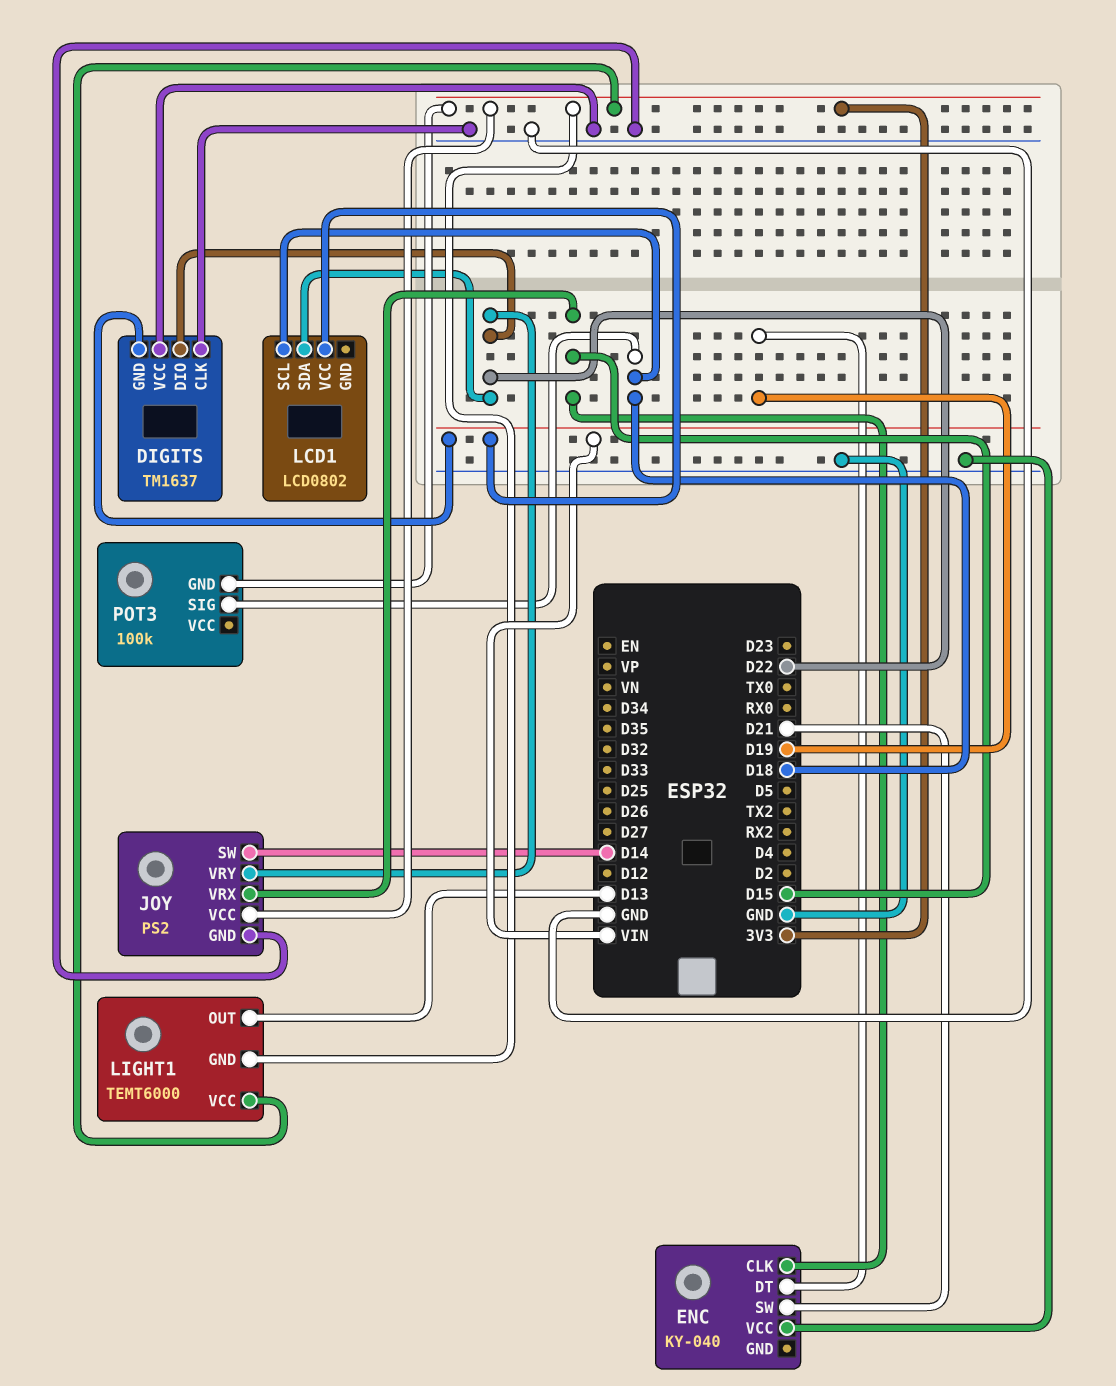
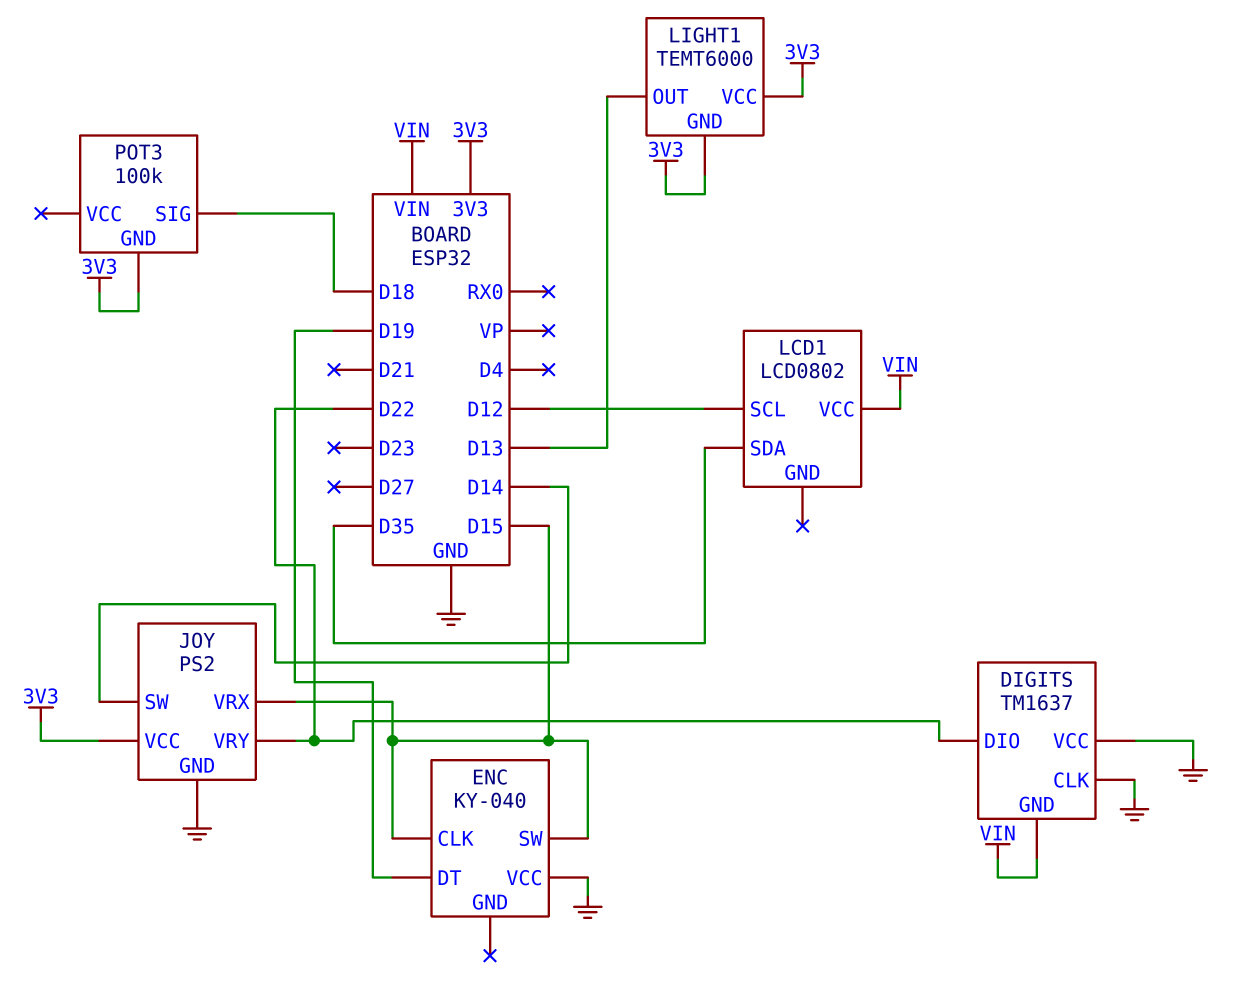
ENC pin SW: D21 -> D15
LCD1 pin SCL: D18 -> D12
LCD1 pin SDA: D22 -> D35

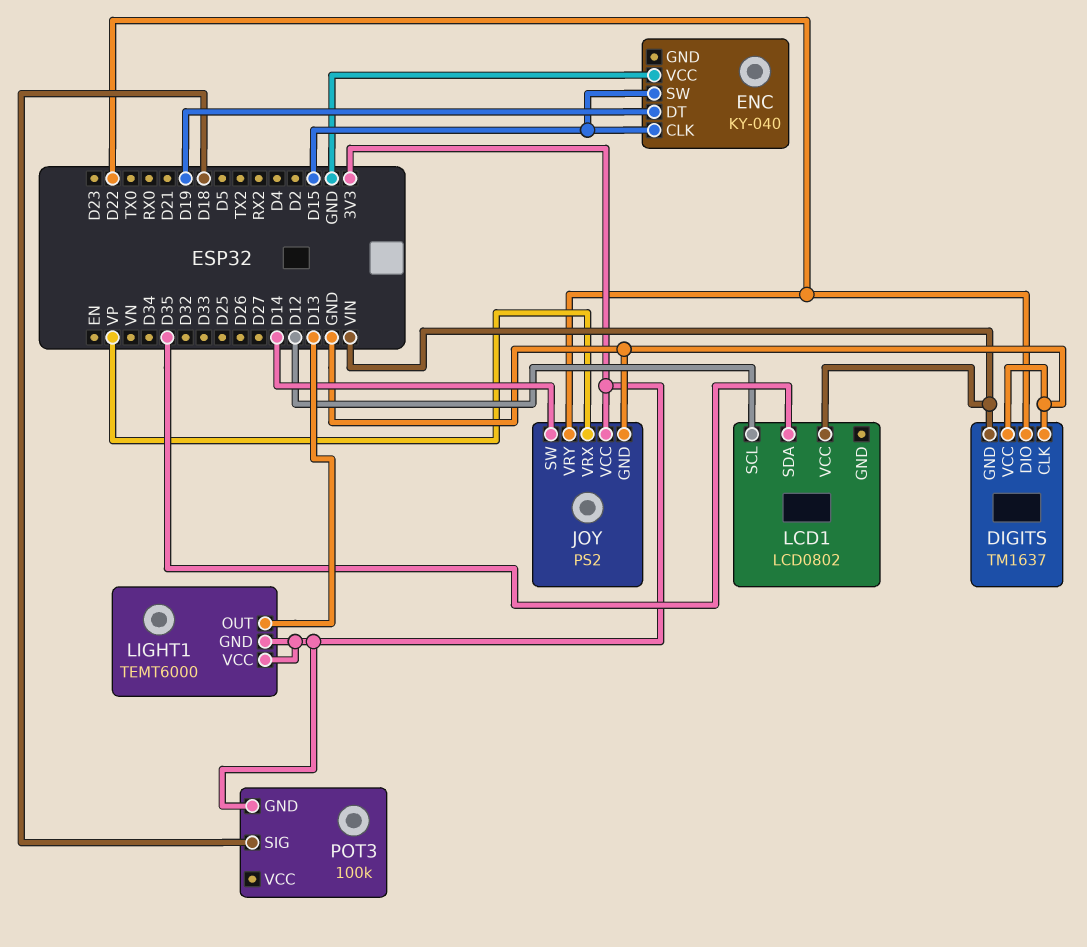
JOY pin VRX: D15 -> VP

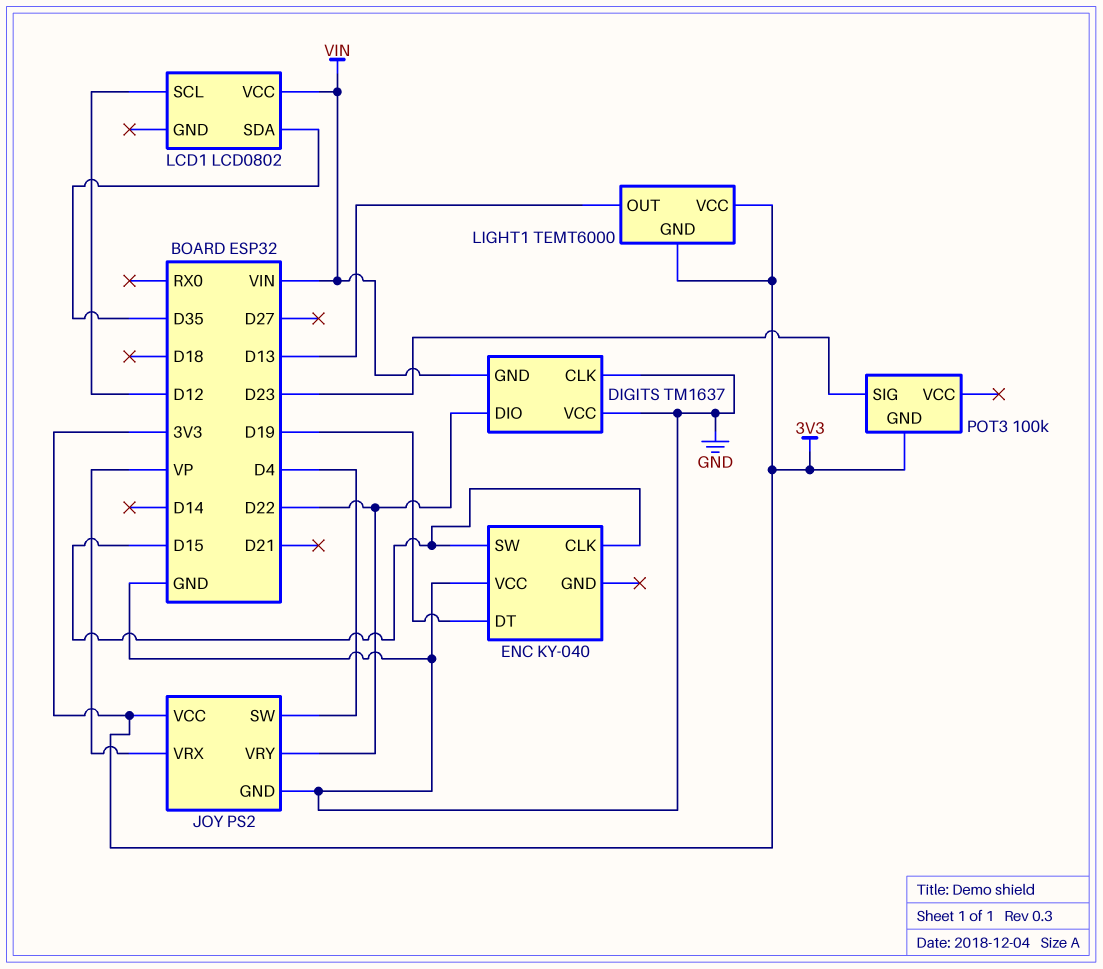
JOY pin SW: D14 -> D4
POT3 pin SIG: D18 -> D23

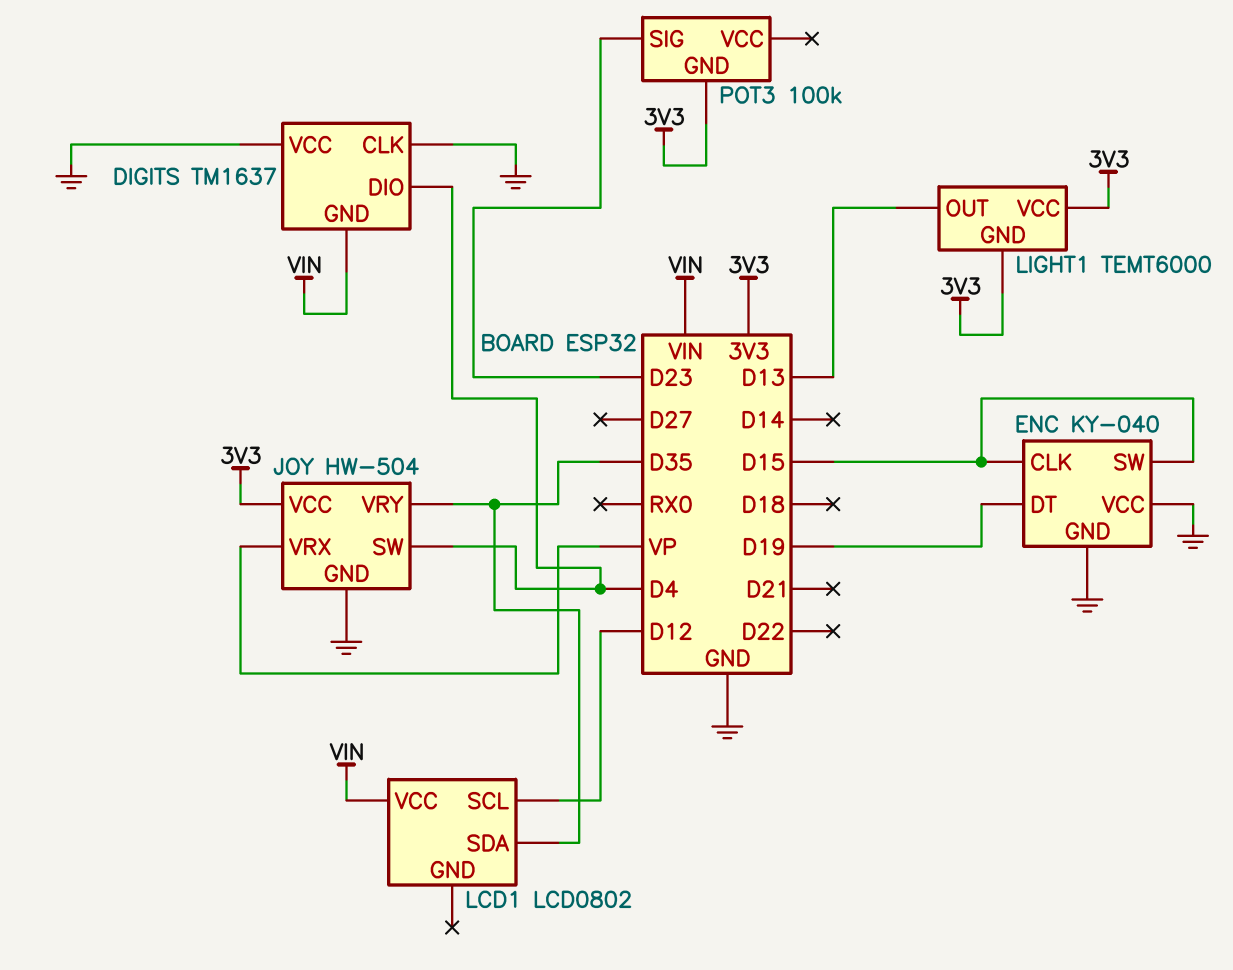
DIGITS pin DIO: D22 -> D4
ENC pin GND: none -> GND
JOY: PS2 -> HW-504
JOY pin VRY: D22 -> D35

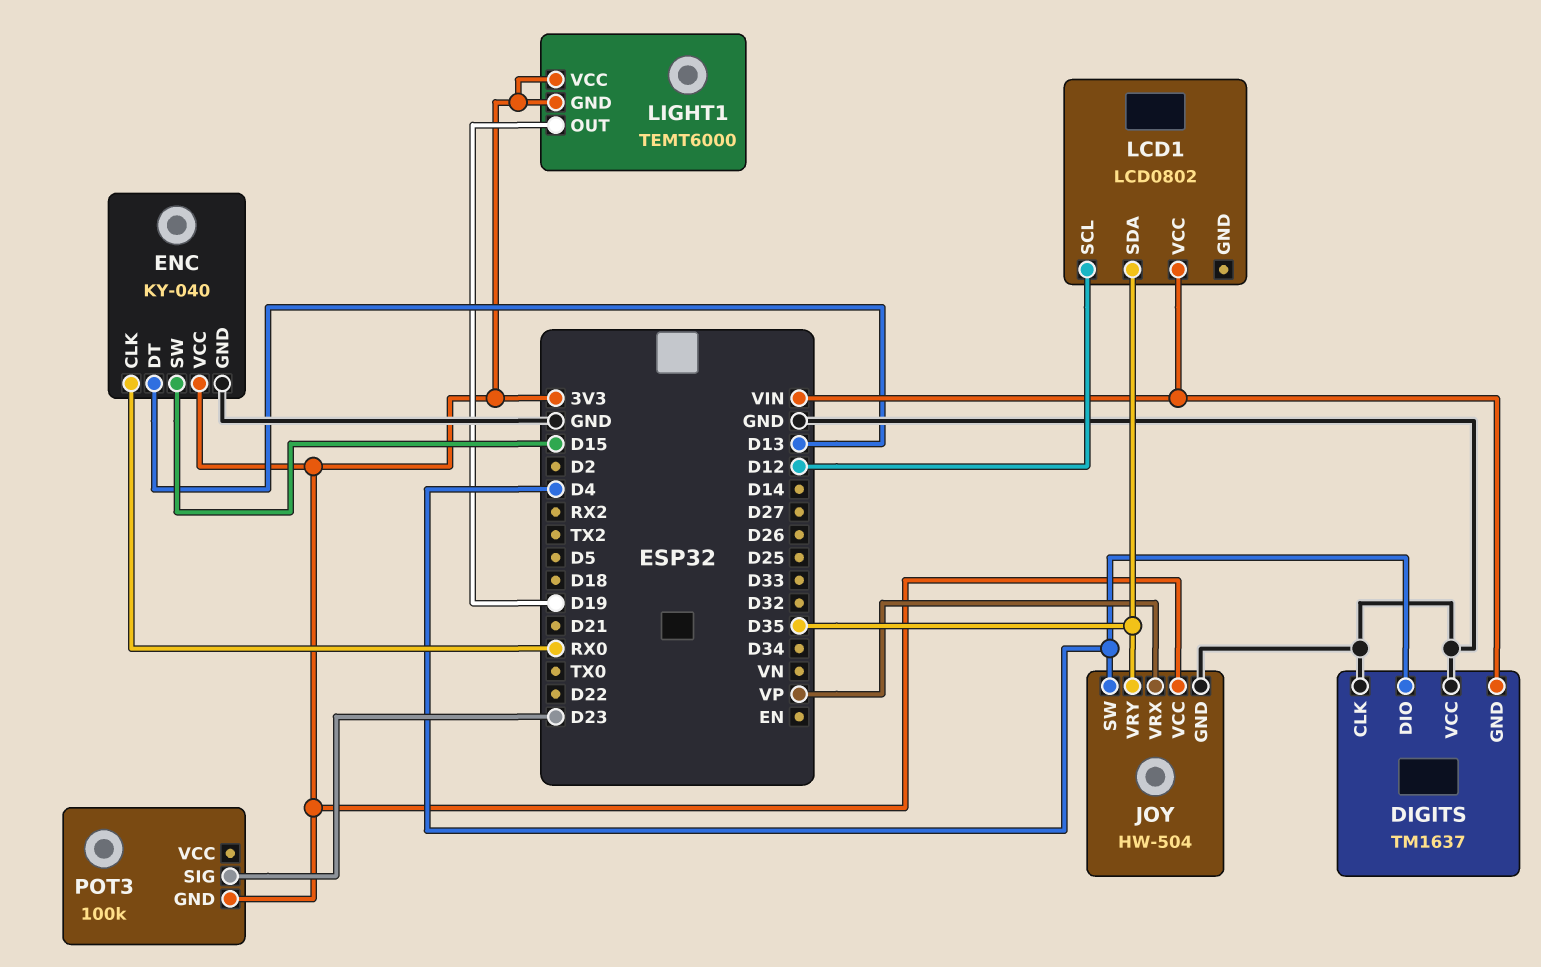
ENC pin CLK: D15 -> RX0
ENC pin DT: D19 -> D13
ENC pin VCC: GND -> 3V3
LIGHT1 pin OUT: D13 -> D19

